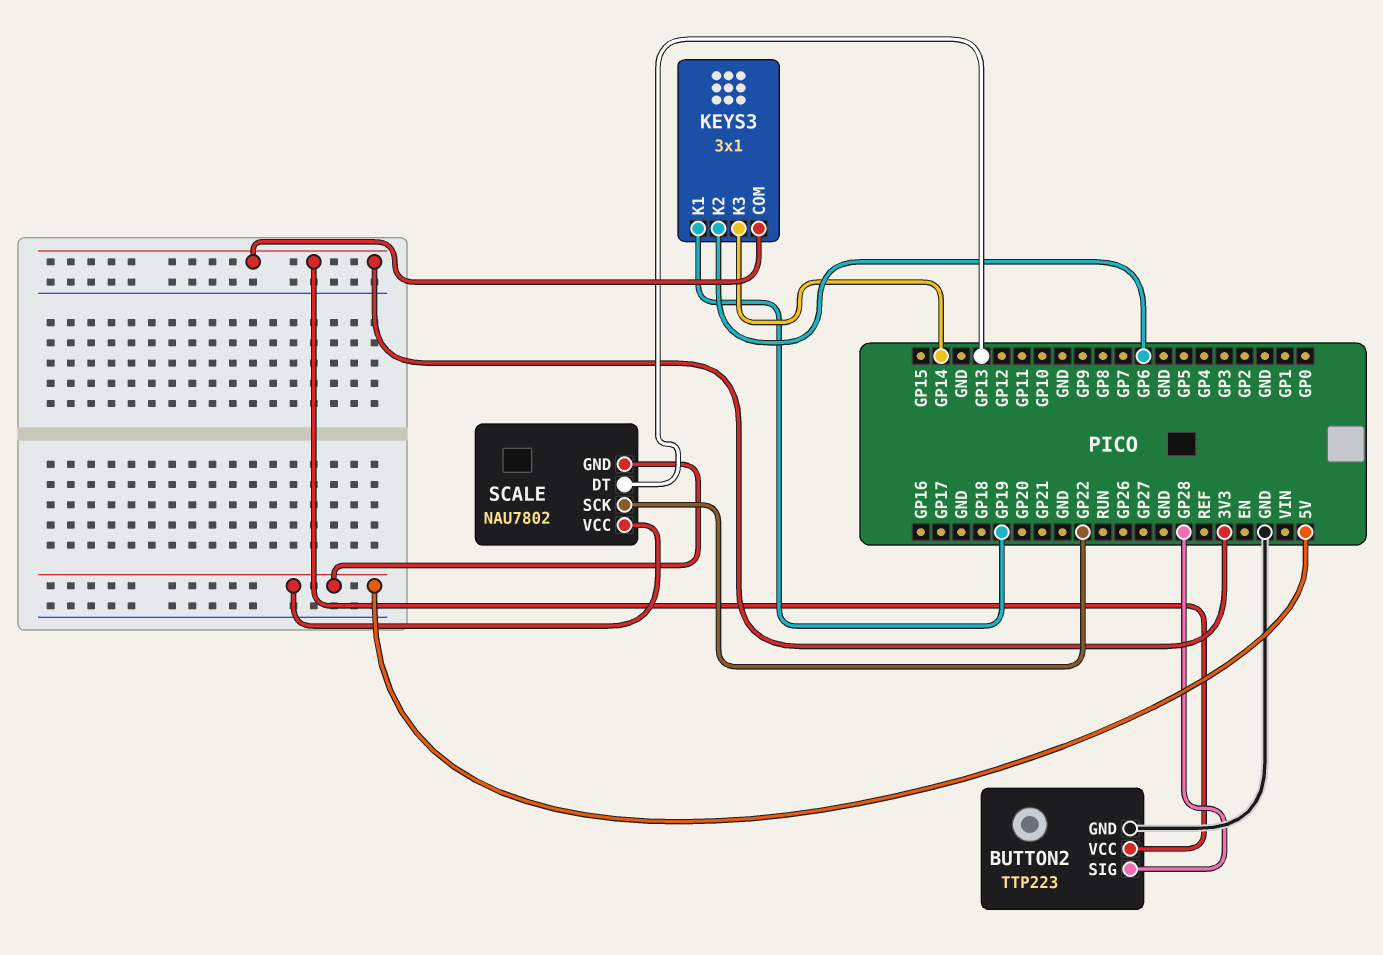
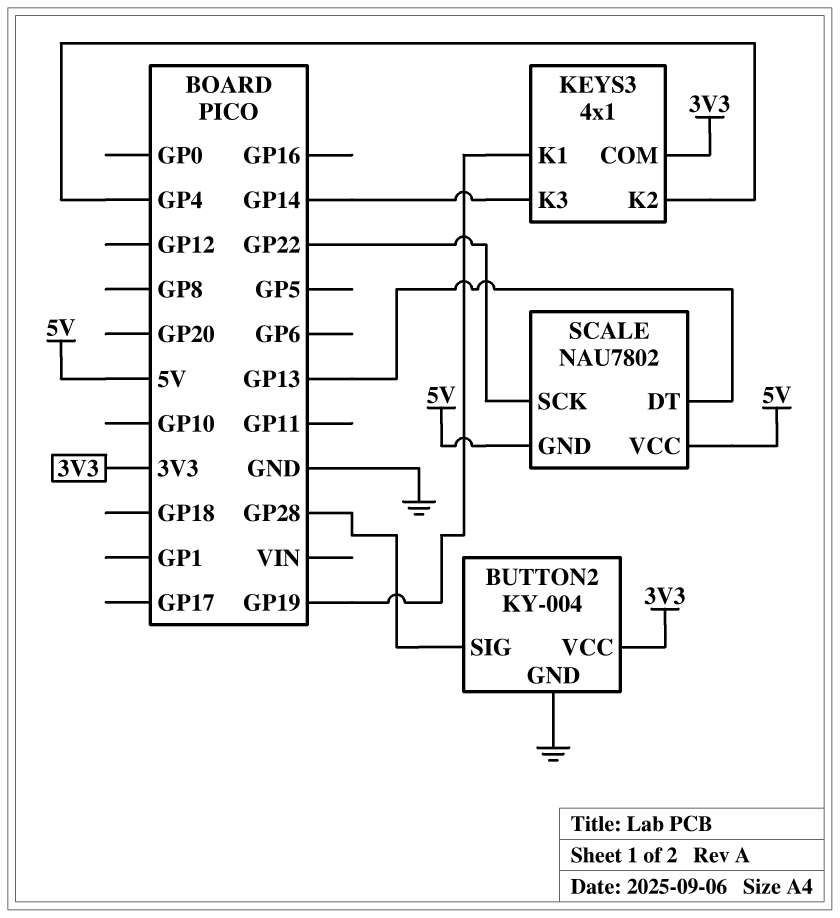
BUTTON2: TTP223 -> KY-004
KEYS3: 3x1 -> 4x1
KEYS3 pin K2: GP6 -> GP4

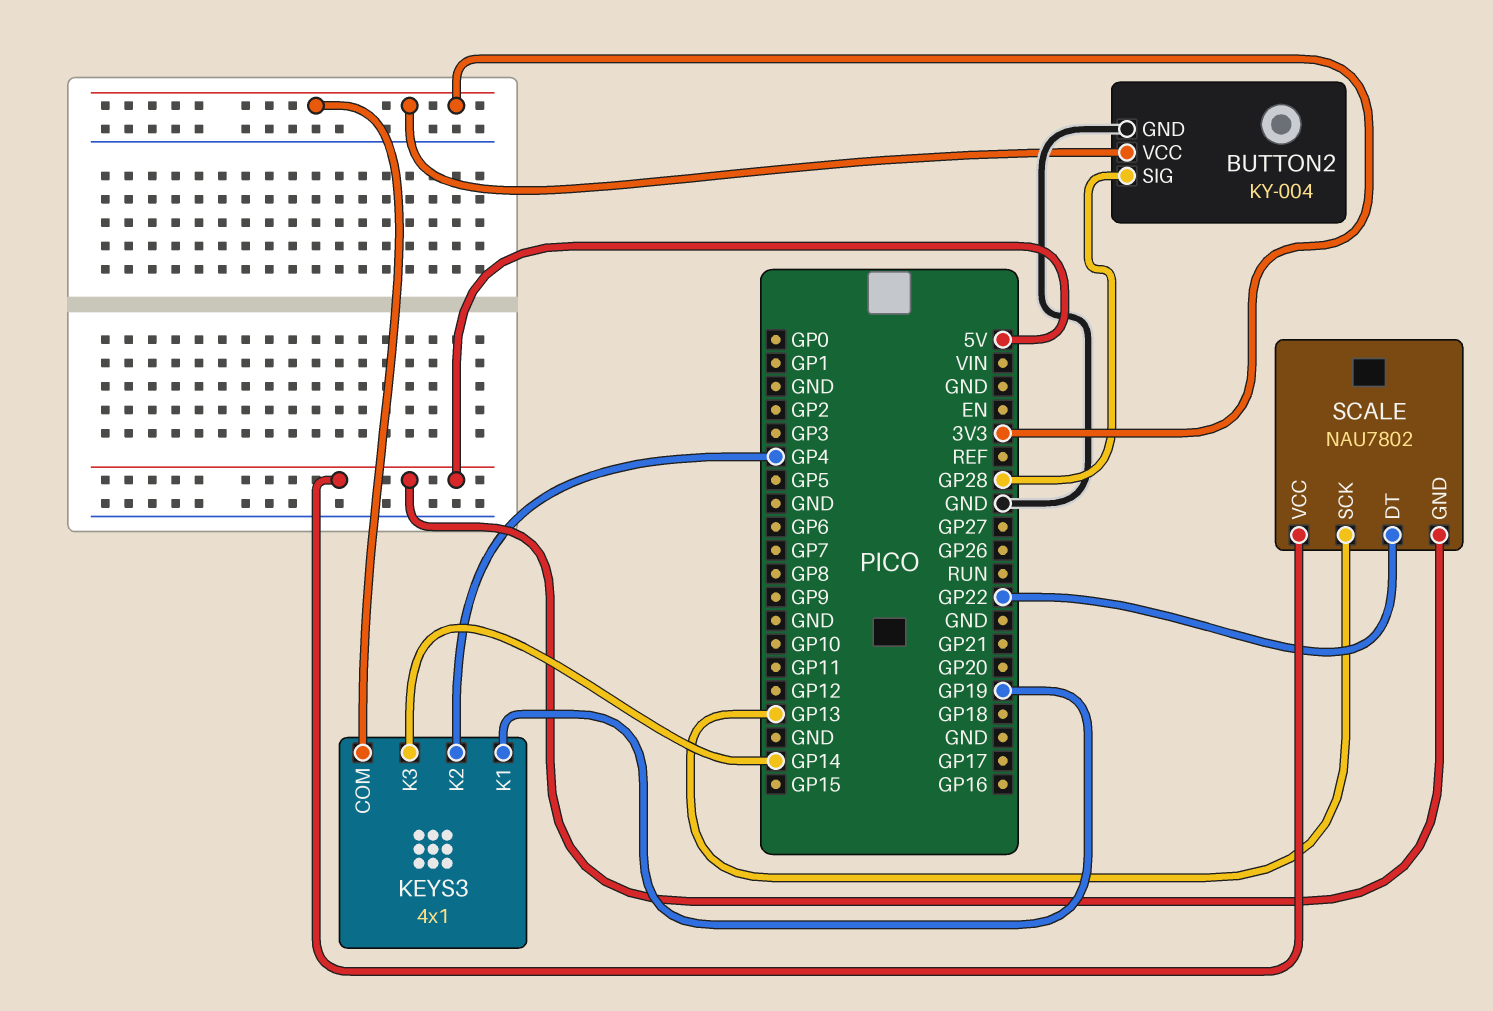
SCALE pin DT: GP13 -> GP22
SCALE pin SCK: GP22 -> GP13

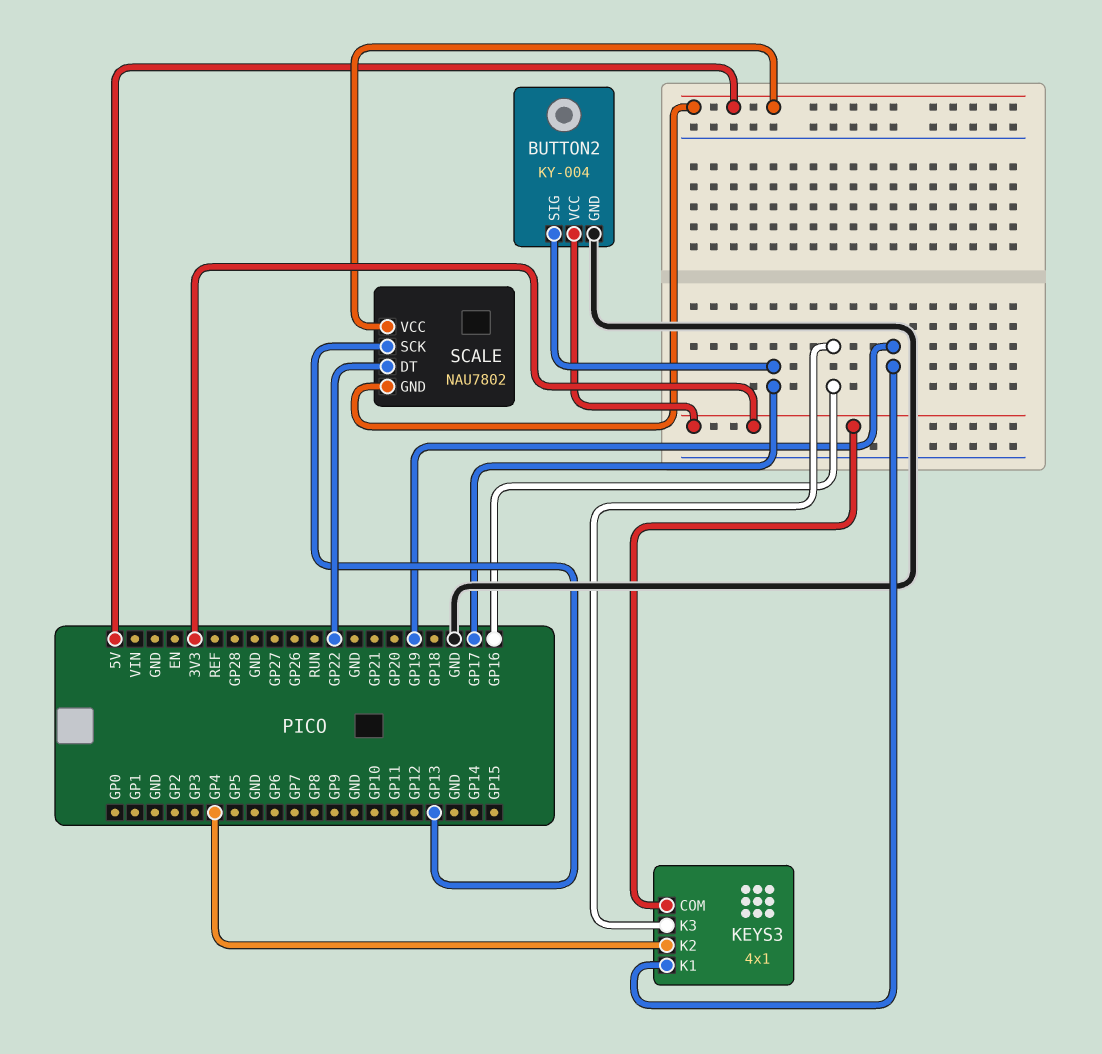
BUTTON2 pin SIG: GP28 -> GP17
KEYS3 pin K3: GP14 -> GP16

